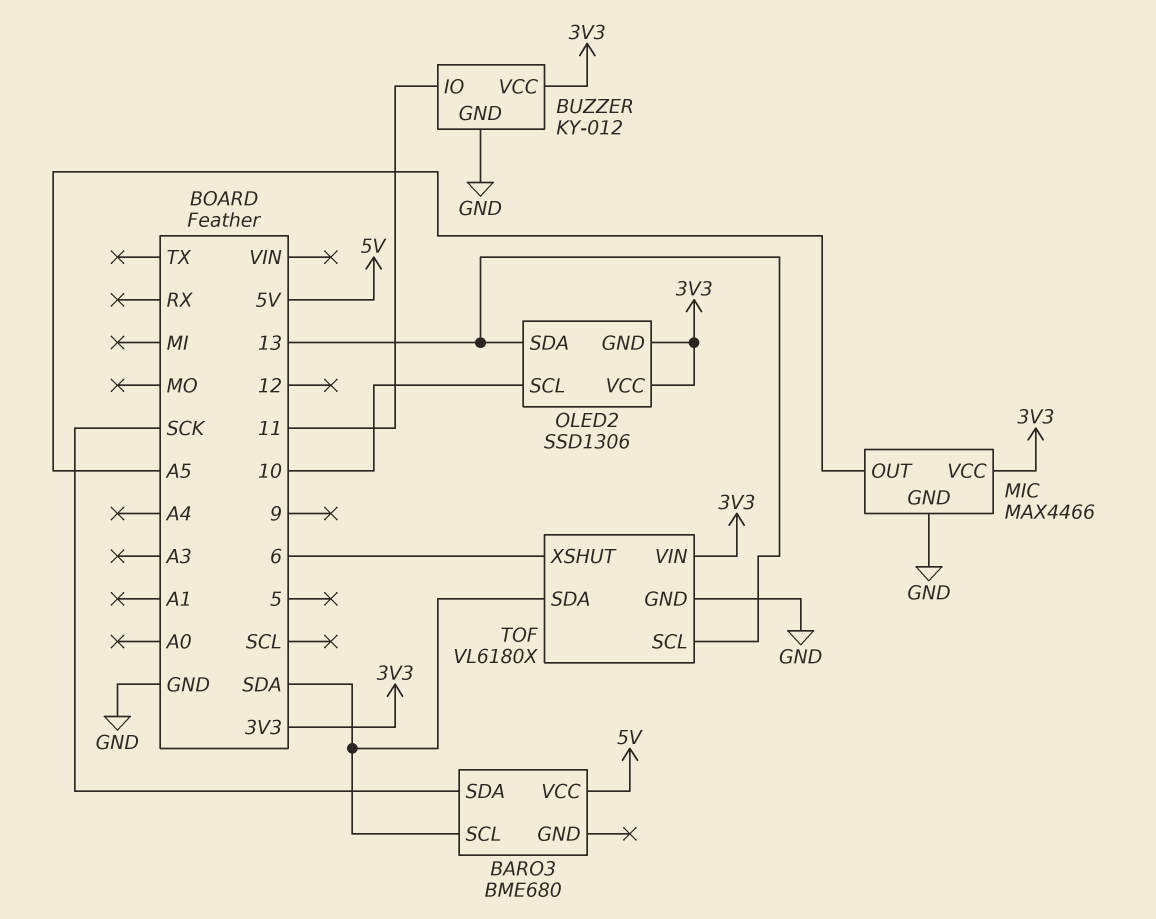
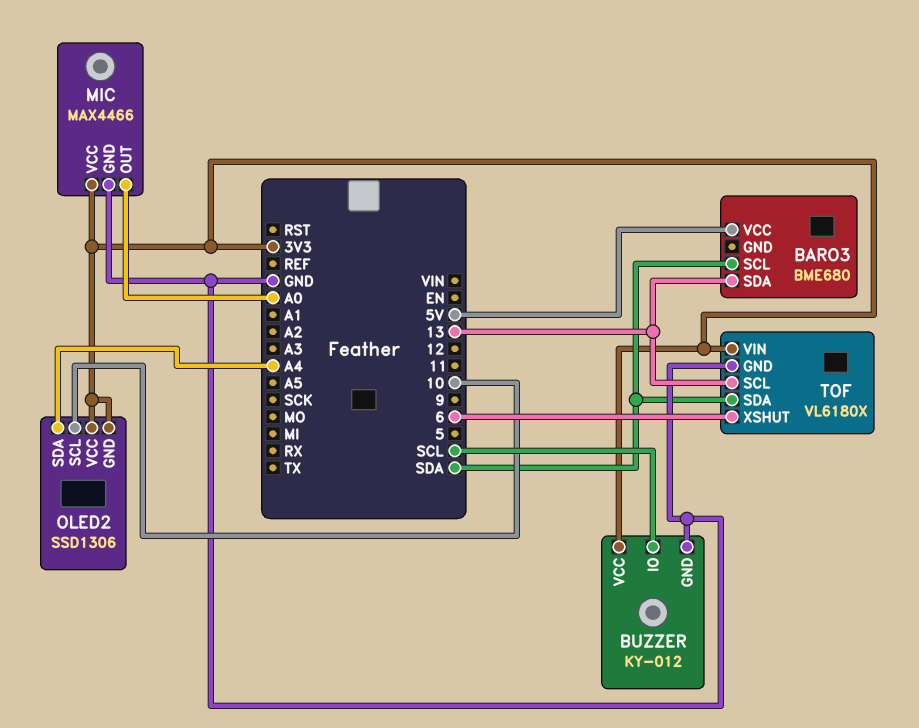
BARO3 pin SDA: SCK -> 13
BUZZER pin IO: 11 -> SCL
MIC pin OUT: A5 -> A0
OLED2 pin SDA: 13 -> A4

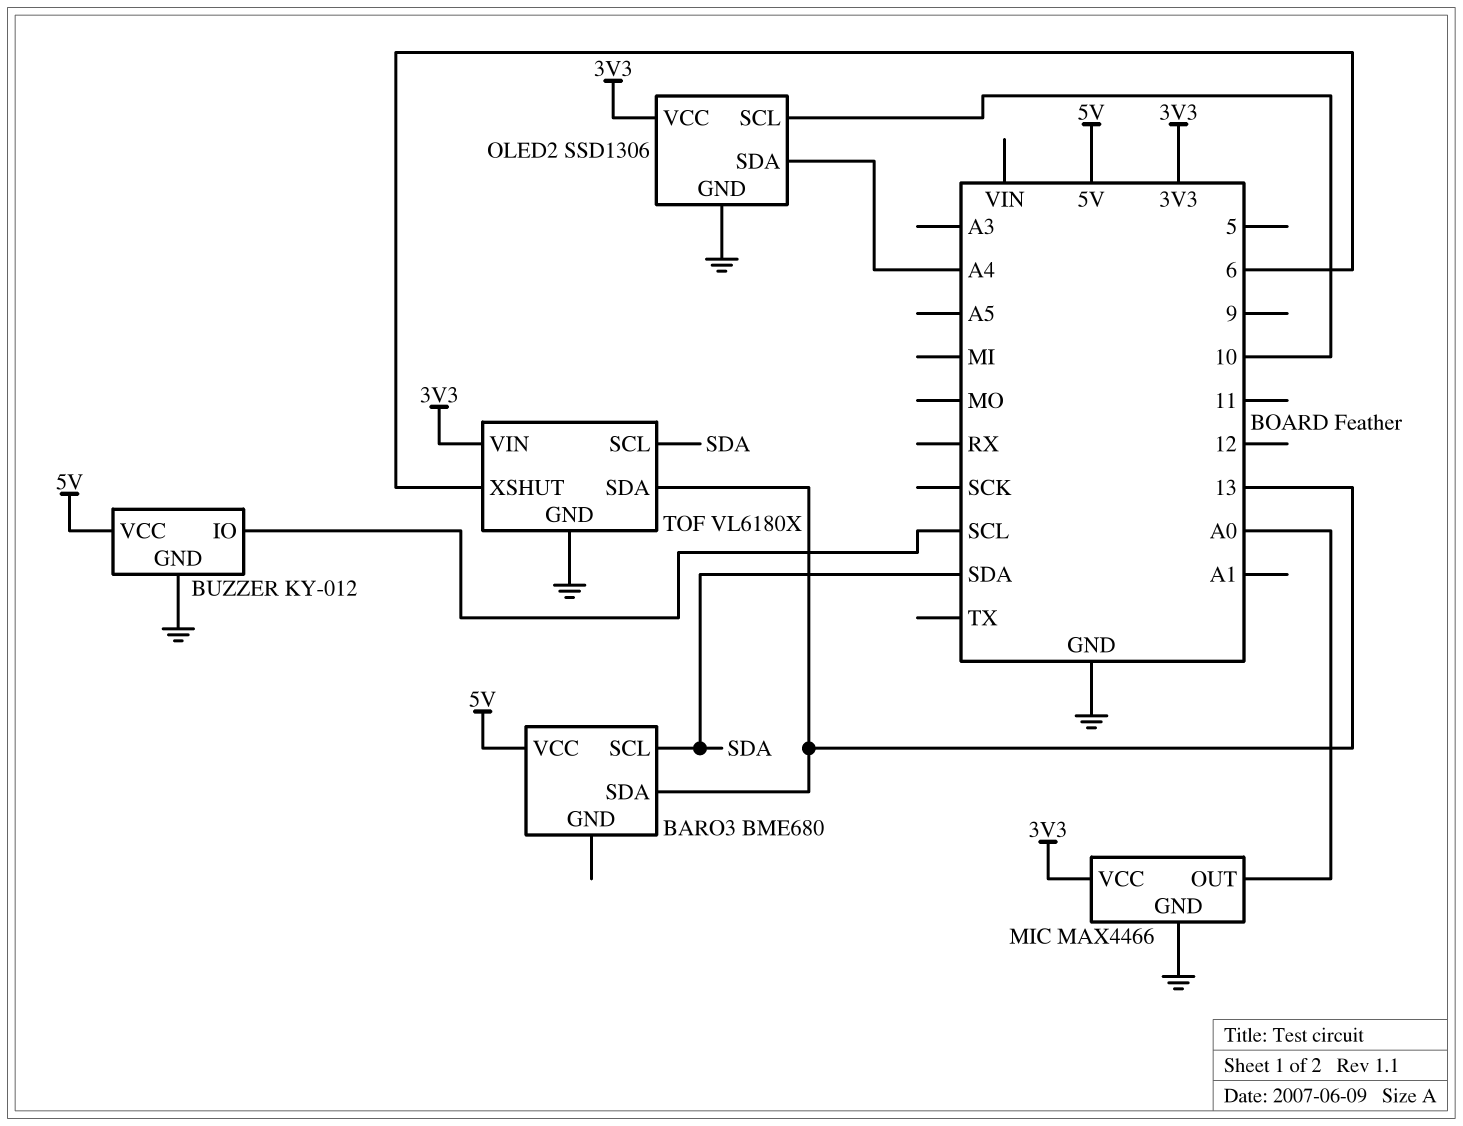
BUZZER pin VCC: 3V3 -> 5V
OLED2 pin GND: 3V3 -> GND
TOF pin SCL: 13 -> SDA
TOF pin SDA: SDA -> 13

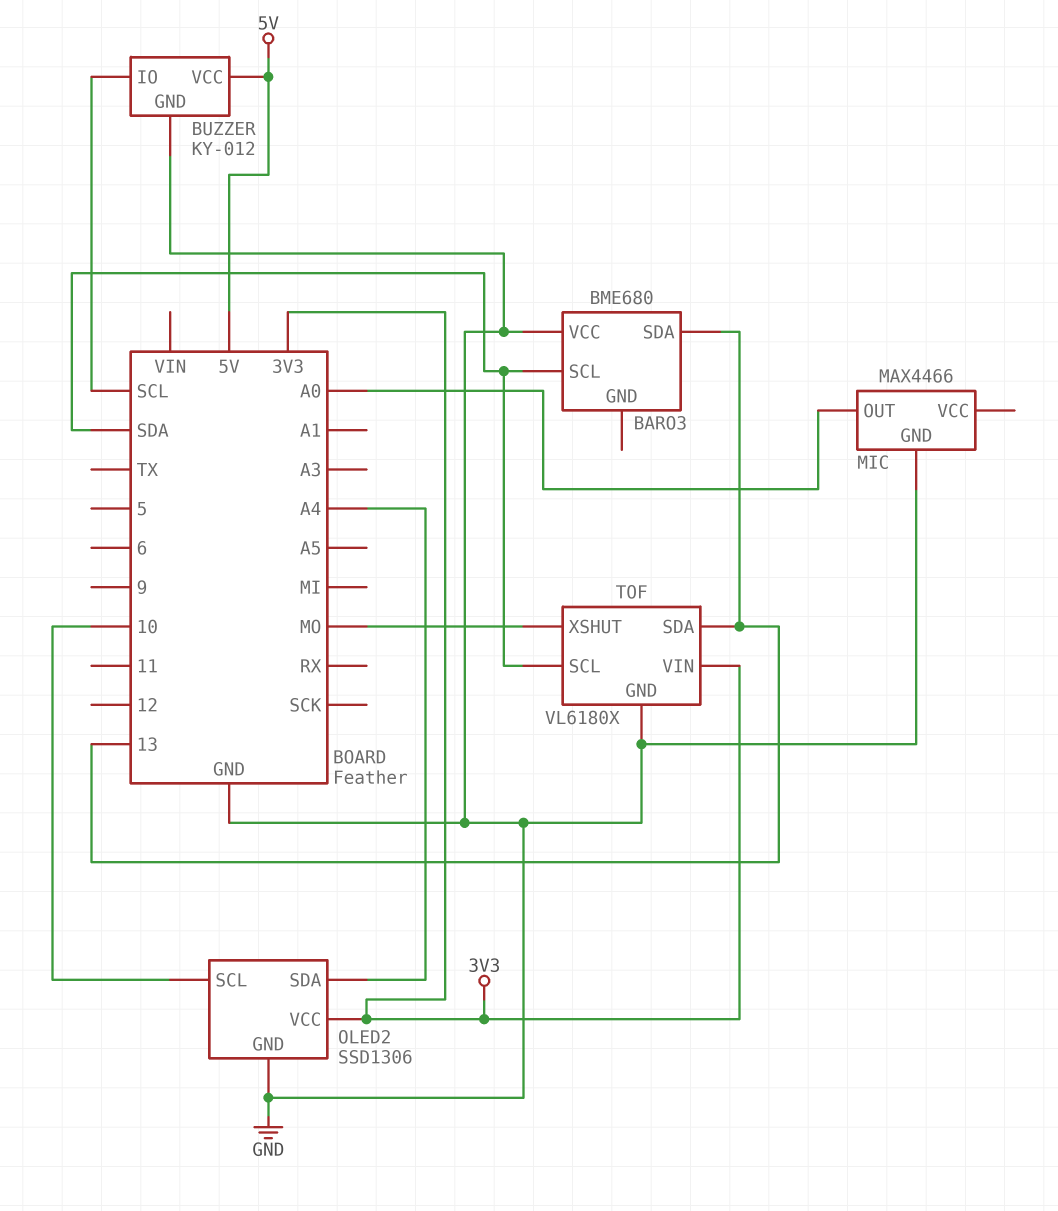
BARO3 pin VCC: 5V -> GND
MIC pin VCC: 3V3 -> none
TOF pin XSHUT: 6 -> MO

